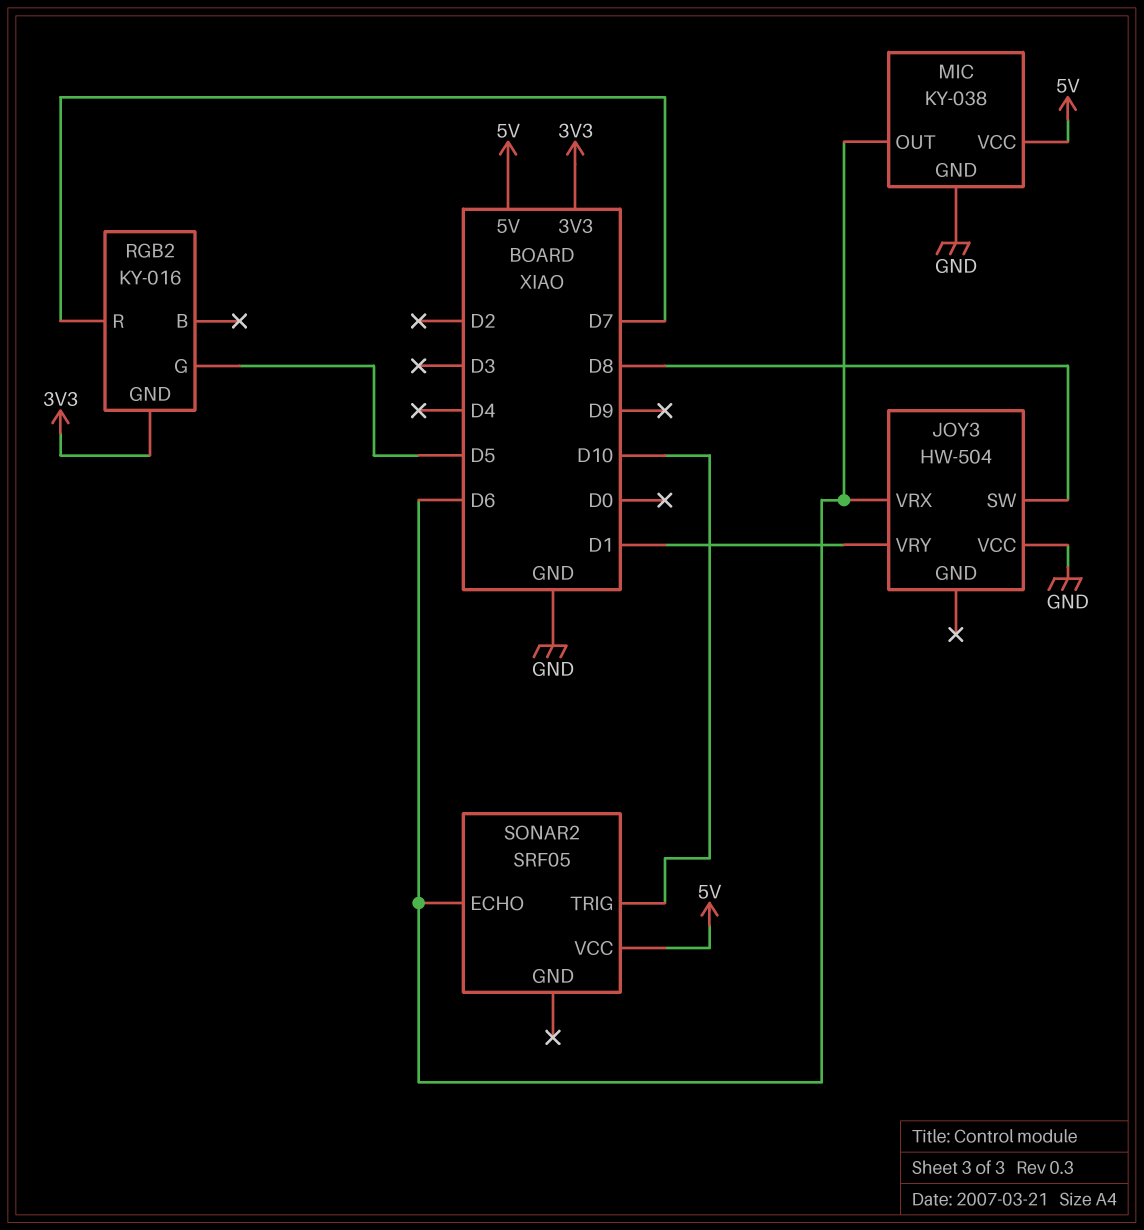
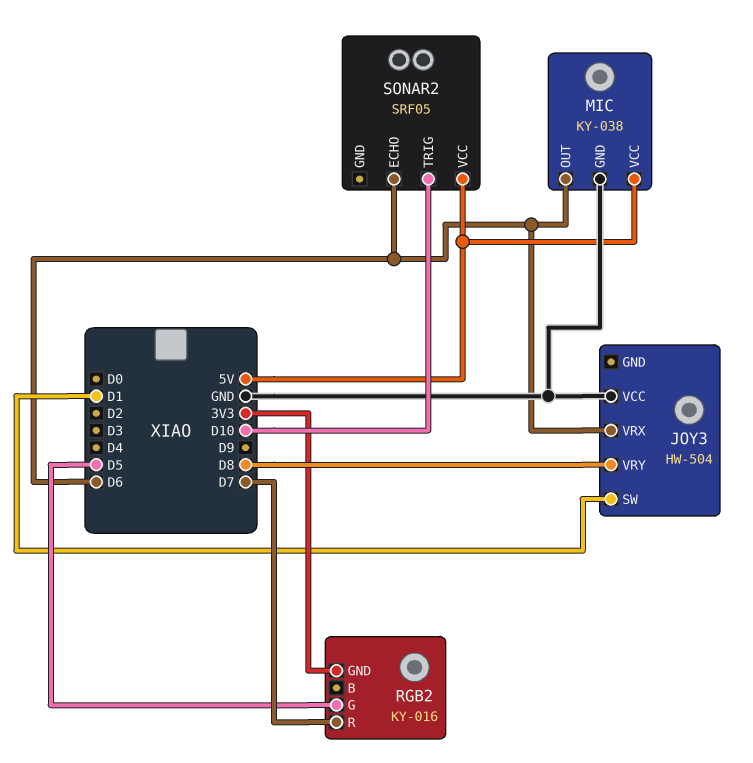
JOY3 pin SW: D8 -> D1
JOY3 pin VRY: D1 -> D8

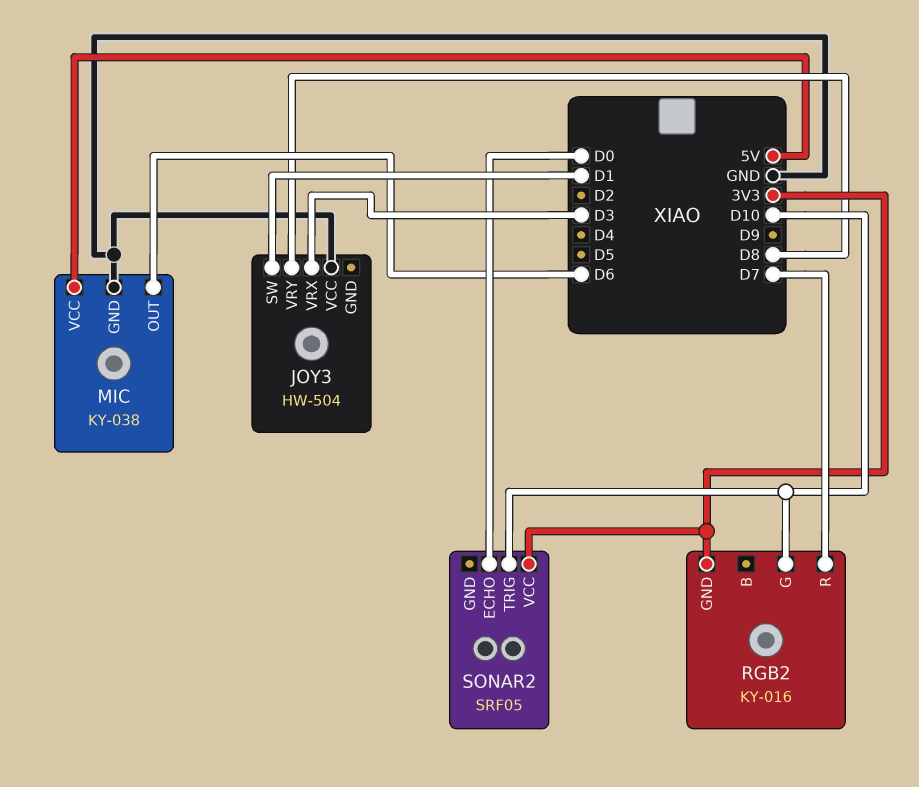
JOY3 pin VRX: D6 -> D3
RGB2 pin G: D5 -> D10
SONAR2 pin ECHO: D6 -> D0
SONAR2 pin VCC: 5V -> 3V3

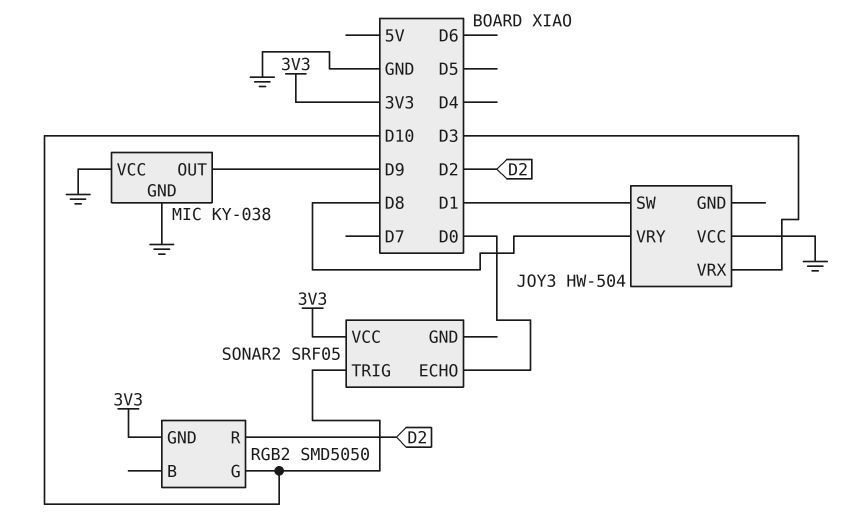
MIC pin OUT: D6 -> D9
MIC pin VCC: 5V -> GND
RGB2: KY-016 -> SMD5050
RGB2 pin R: D7 -> D2

